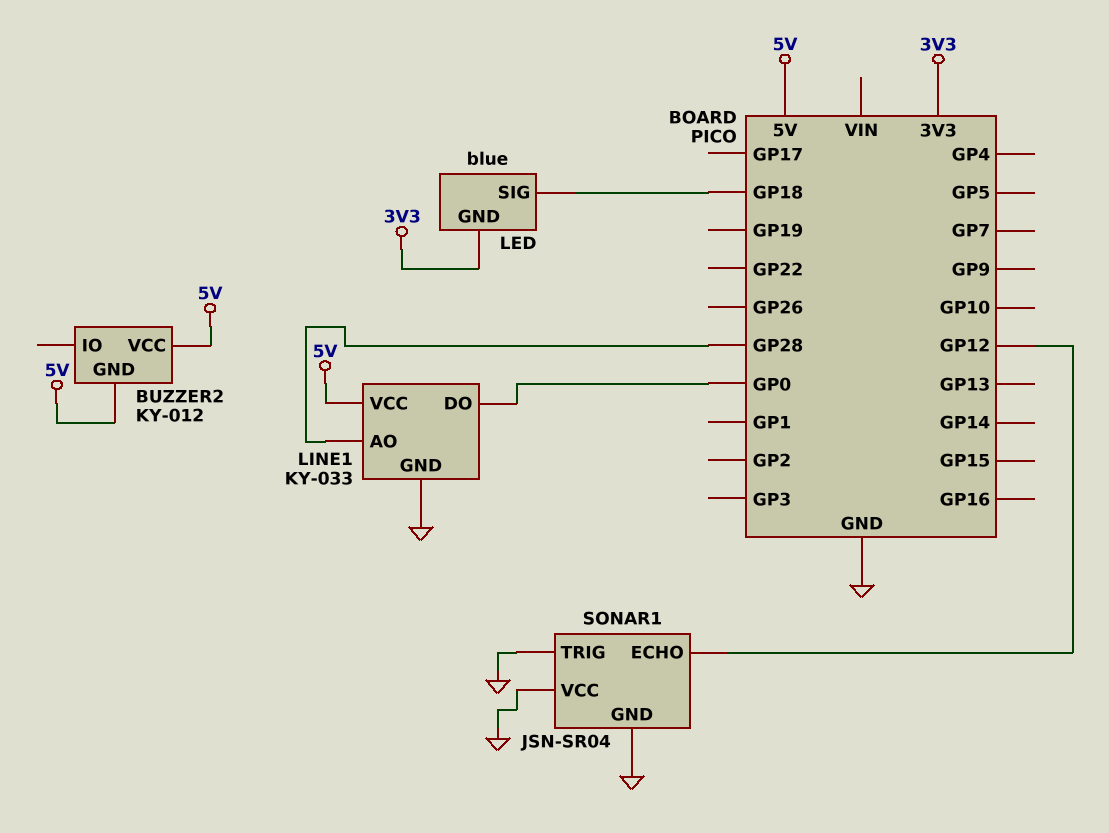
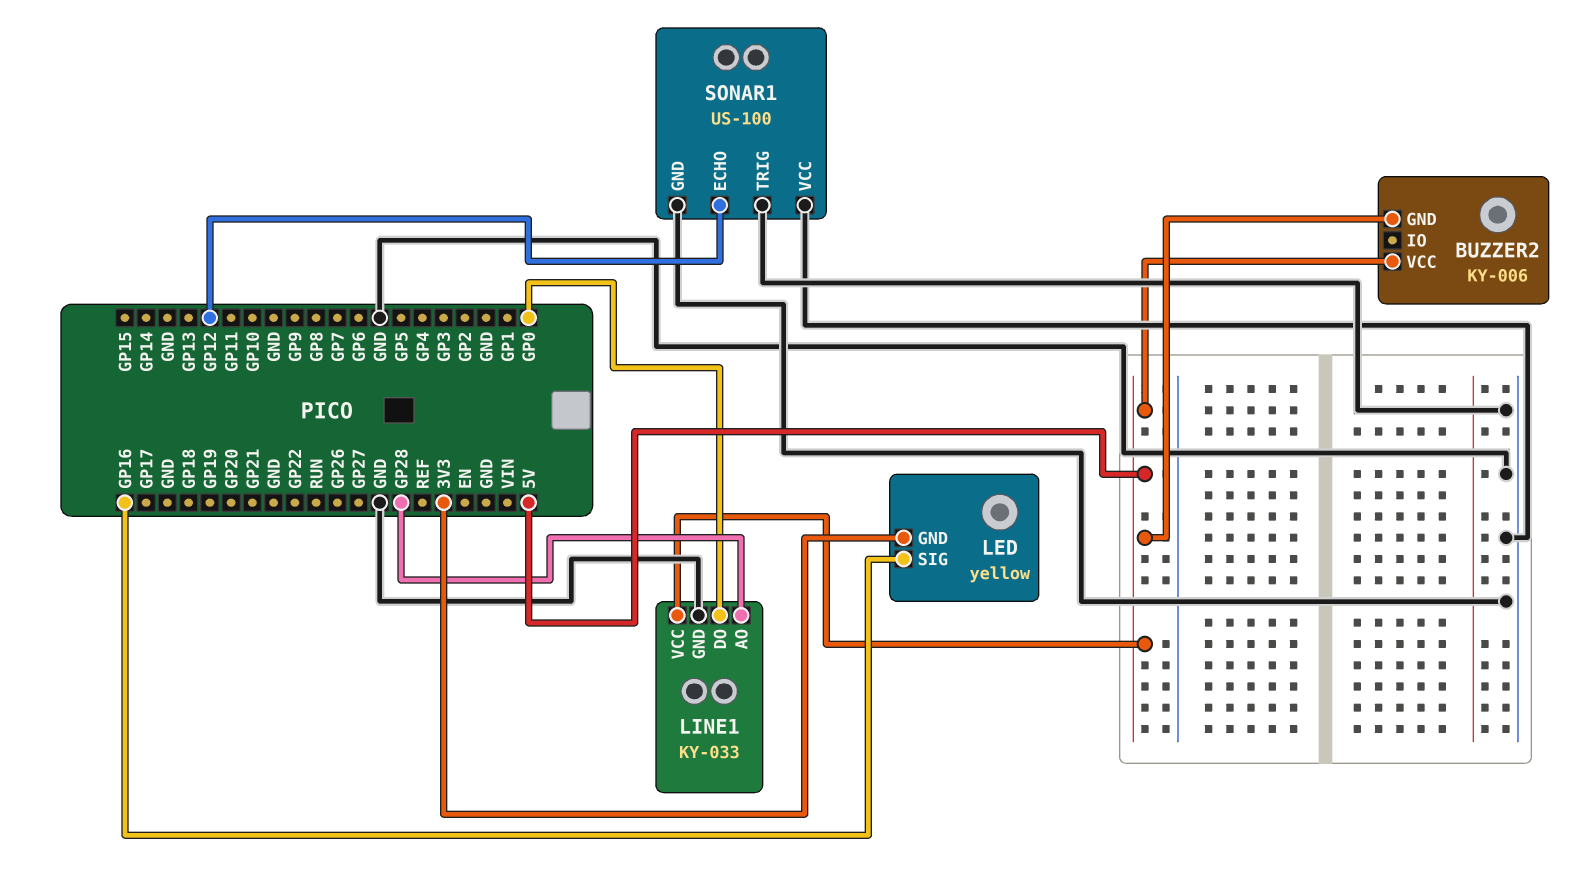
BUZZER2: KY-012 -> KY-006
LED: blue -> yellow
LED pin SIG: GP18 -> GP16
SONAR1: JSN-SR04 -> US-100

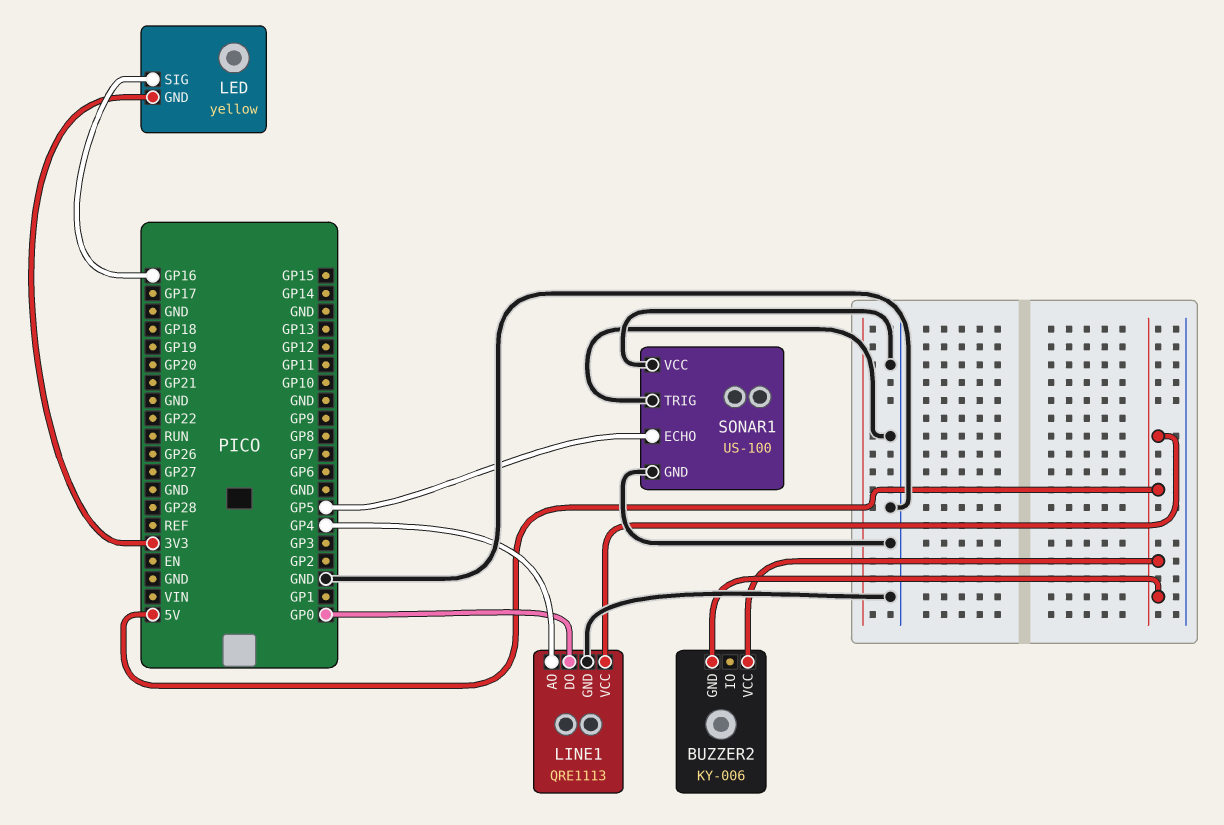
LINE1: KY-033 -> QRE1113
LINE1 pin AO: GP28 -> GP4
SONAR1 pin ECHO: GP12 -> GP5

